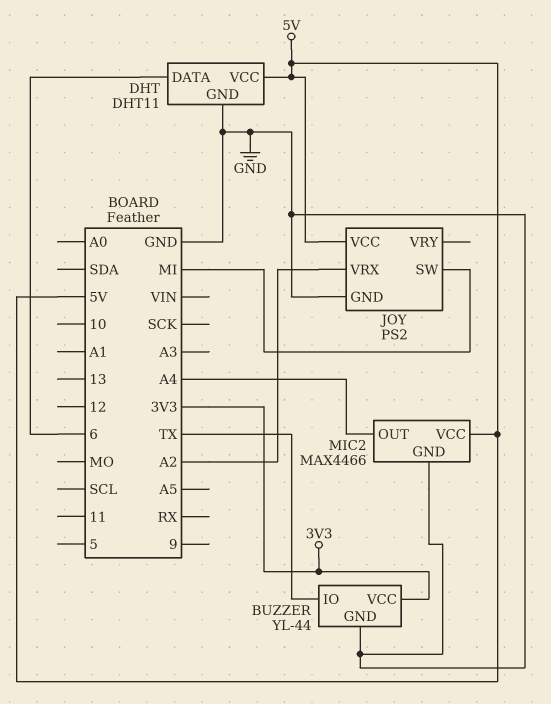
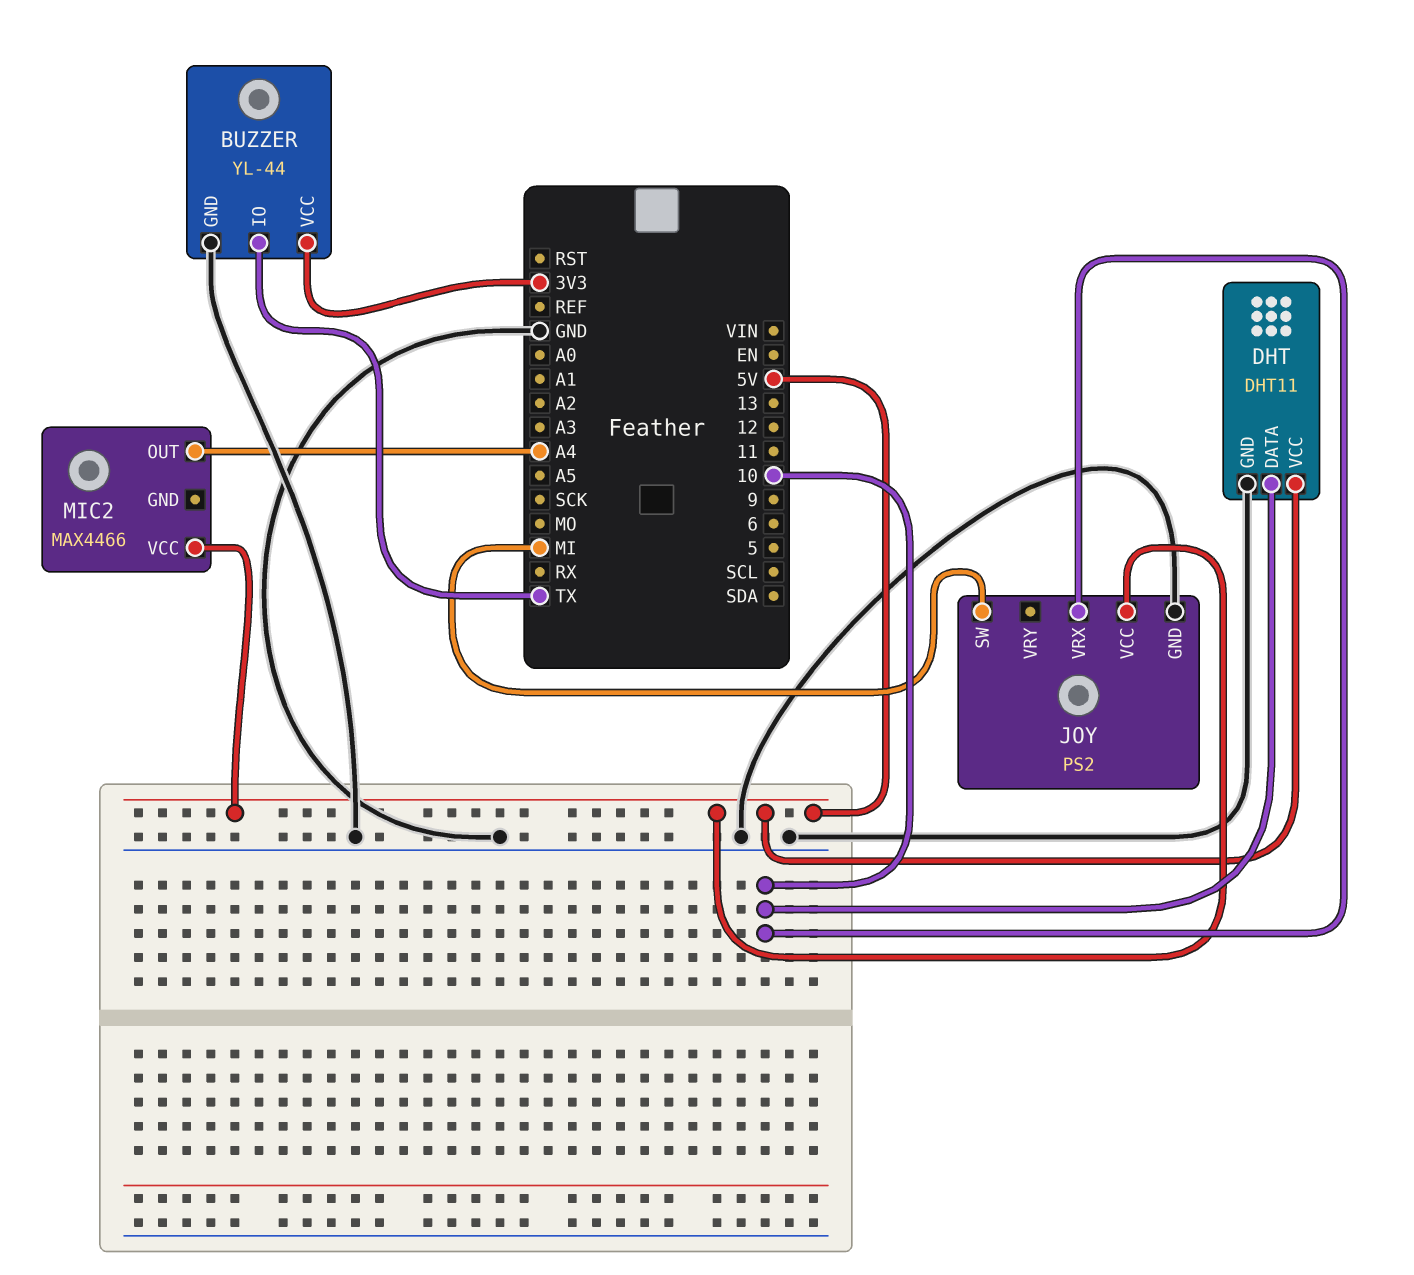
DHT pin DATA: 6 -> 10
JOY pin VRX: A2 -> 10
MIC2 pin GND: GND -> none

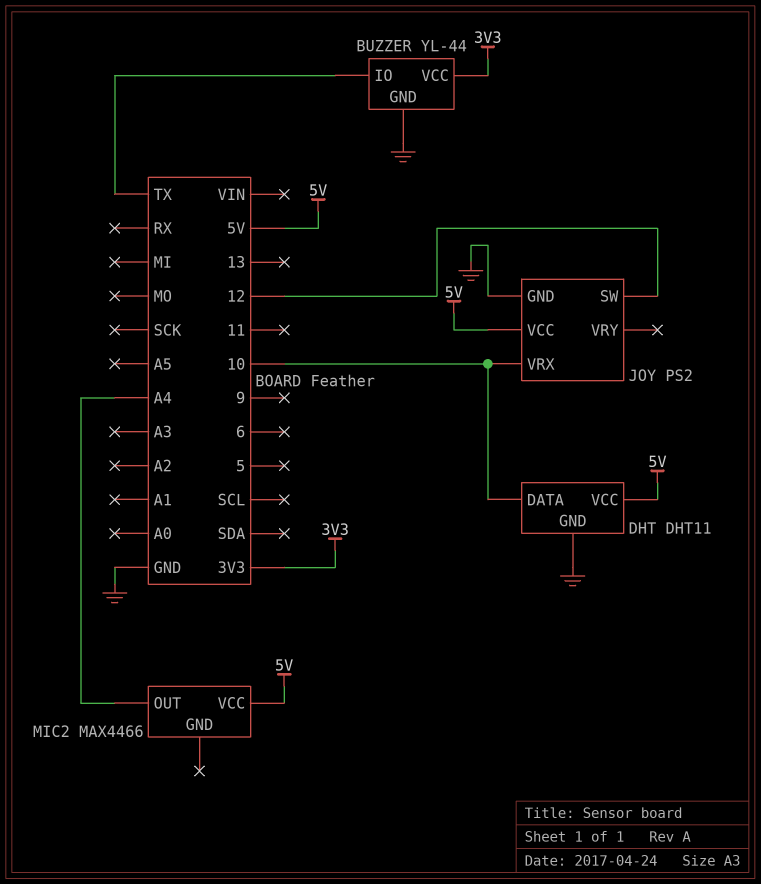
JOY pin SW: MI -> 12

